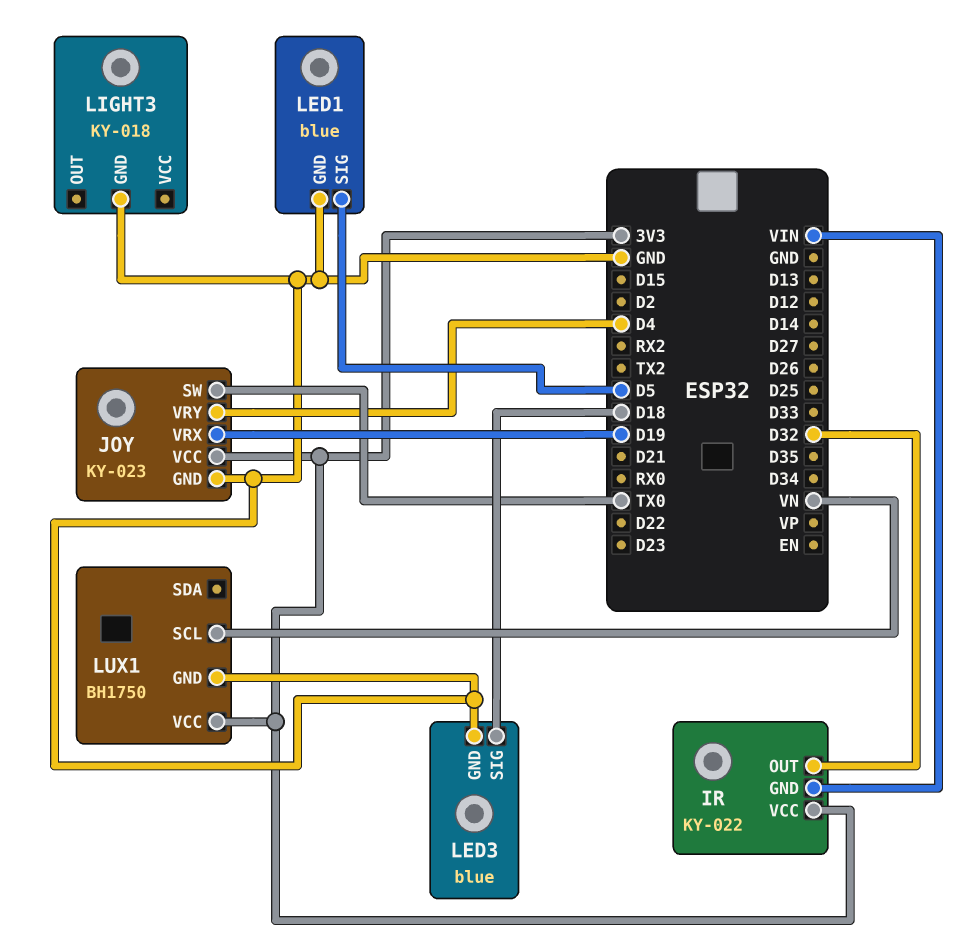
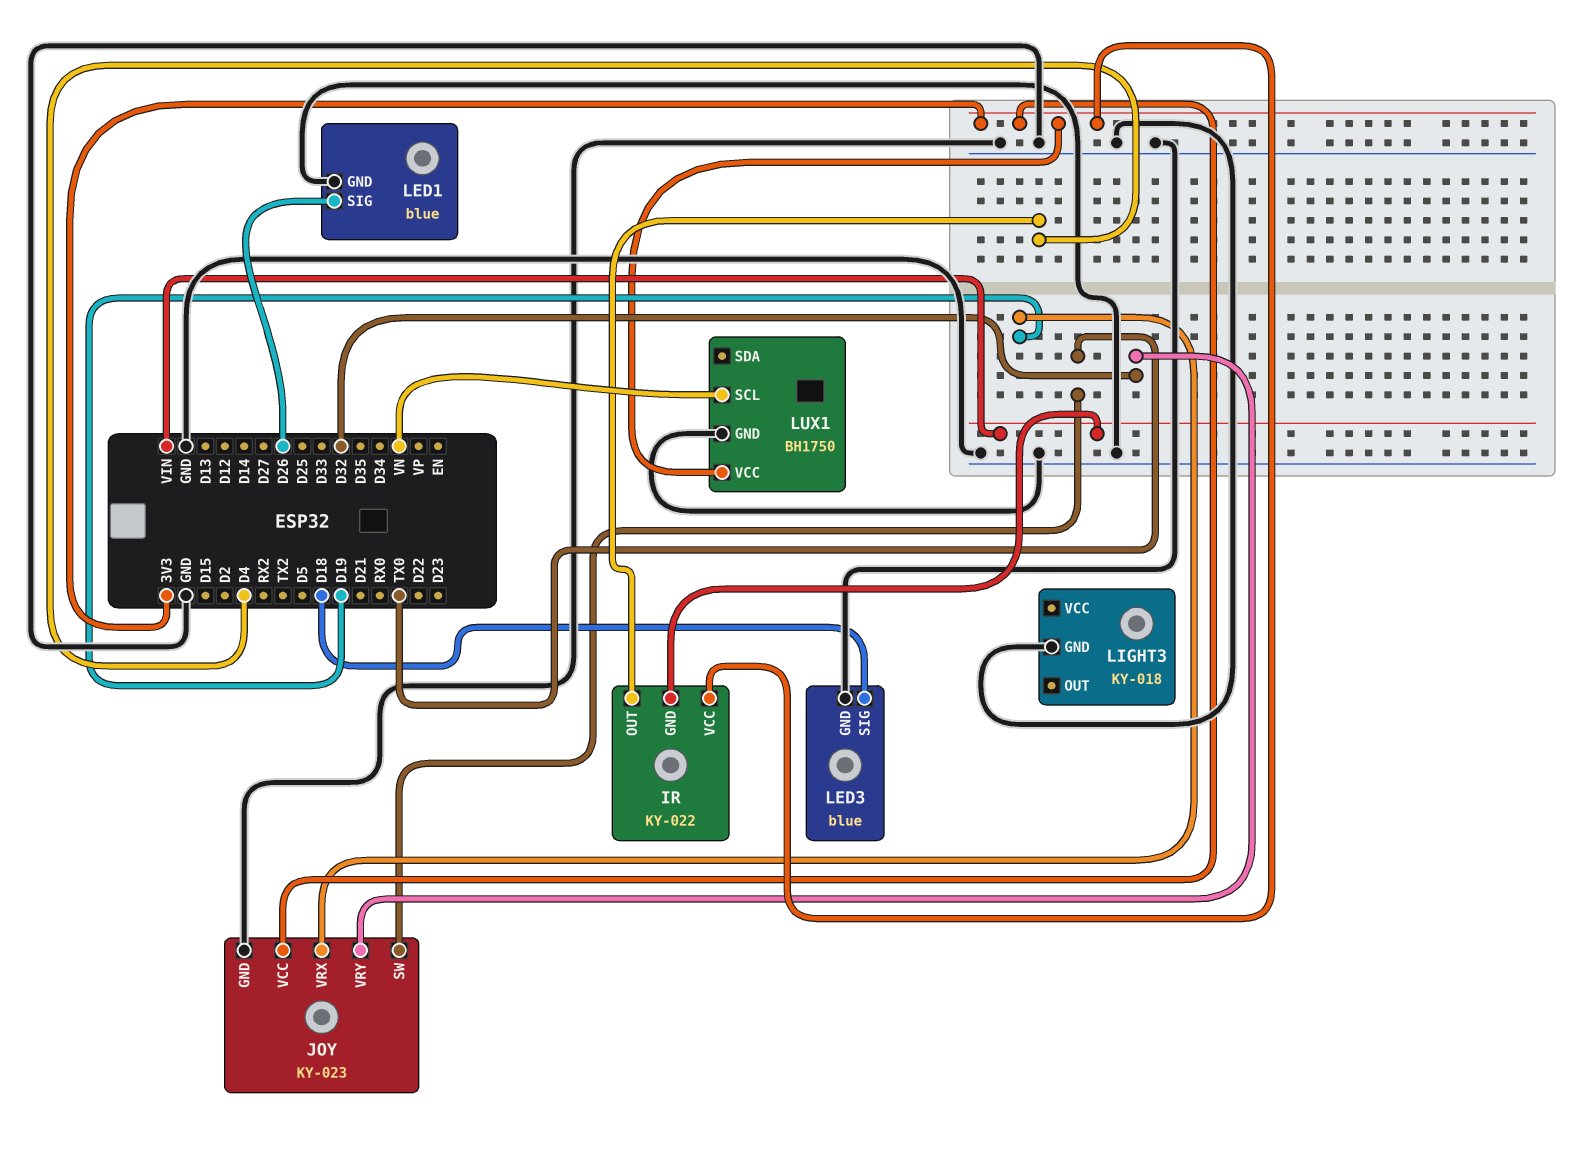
IR pin OUT: D32 -> D4
JOY pin VRY: D4 -> D32
LED1 pin SIG: D5 -> D26

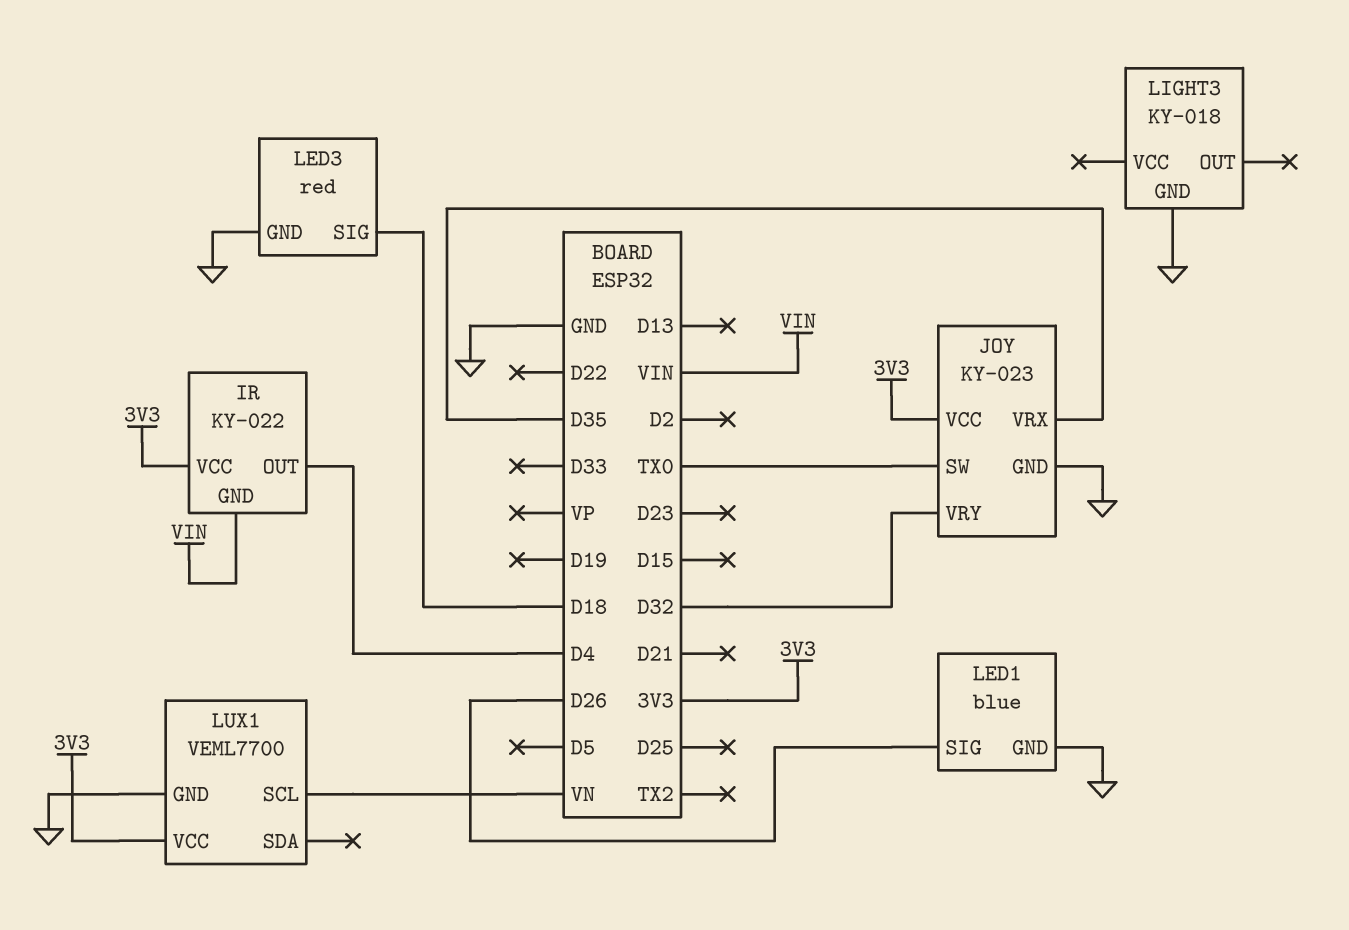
JOY pin VRX: D19 -> D35
LED3: blue -> red
LUX1: BH1750 -> VEML7700

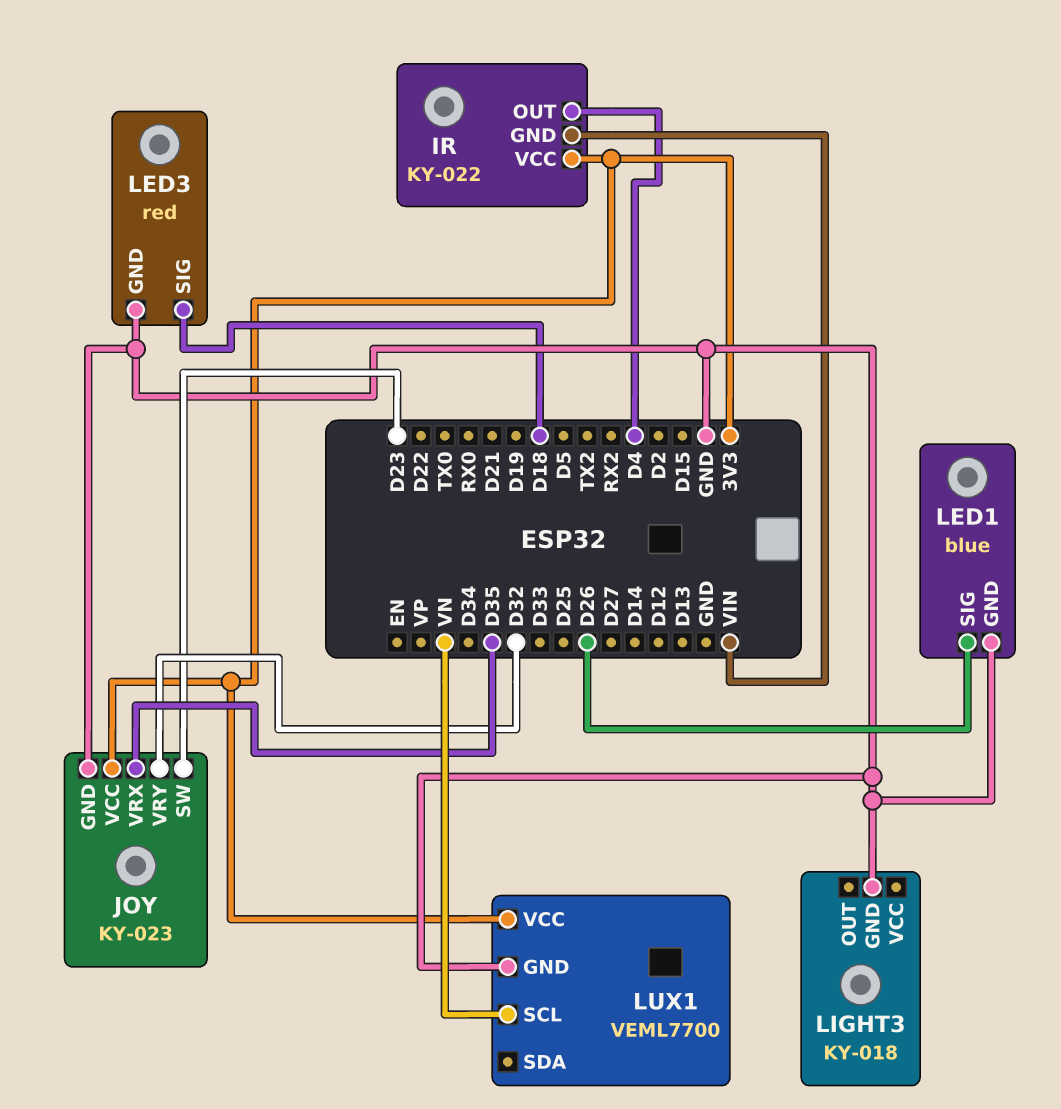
JOY pin SW: TX0 -> D23

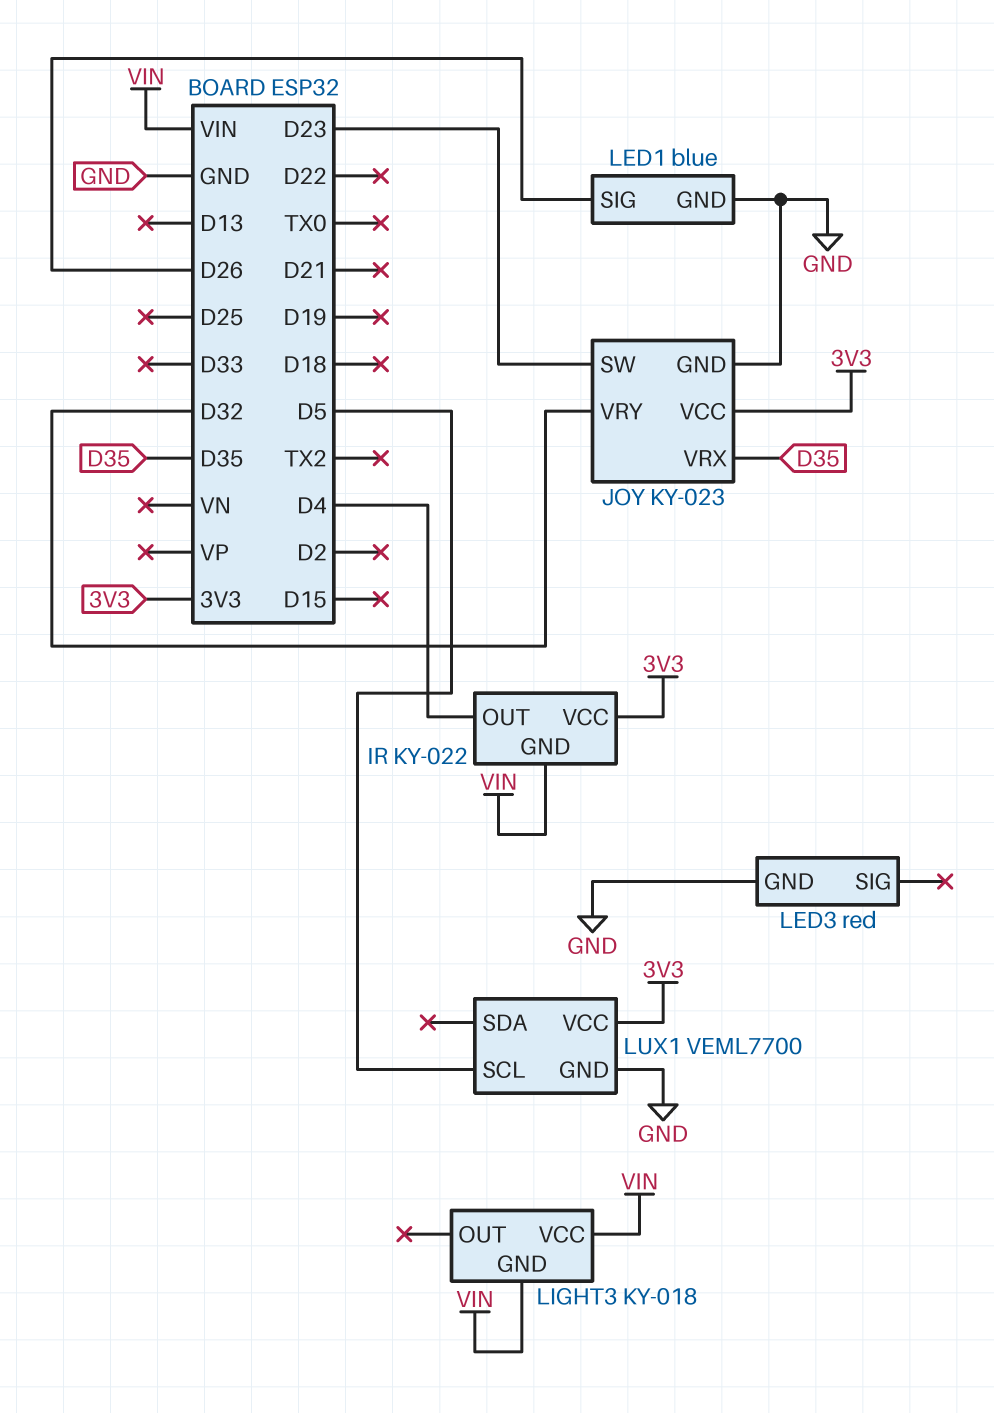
LED3 pin SIG: D18 -> none
LIGHT3 pin GND: GND -> VIN
LIGHT3 pin VCC: none -> VIN
LUX1 pin SCL: VN -> D5

